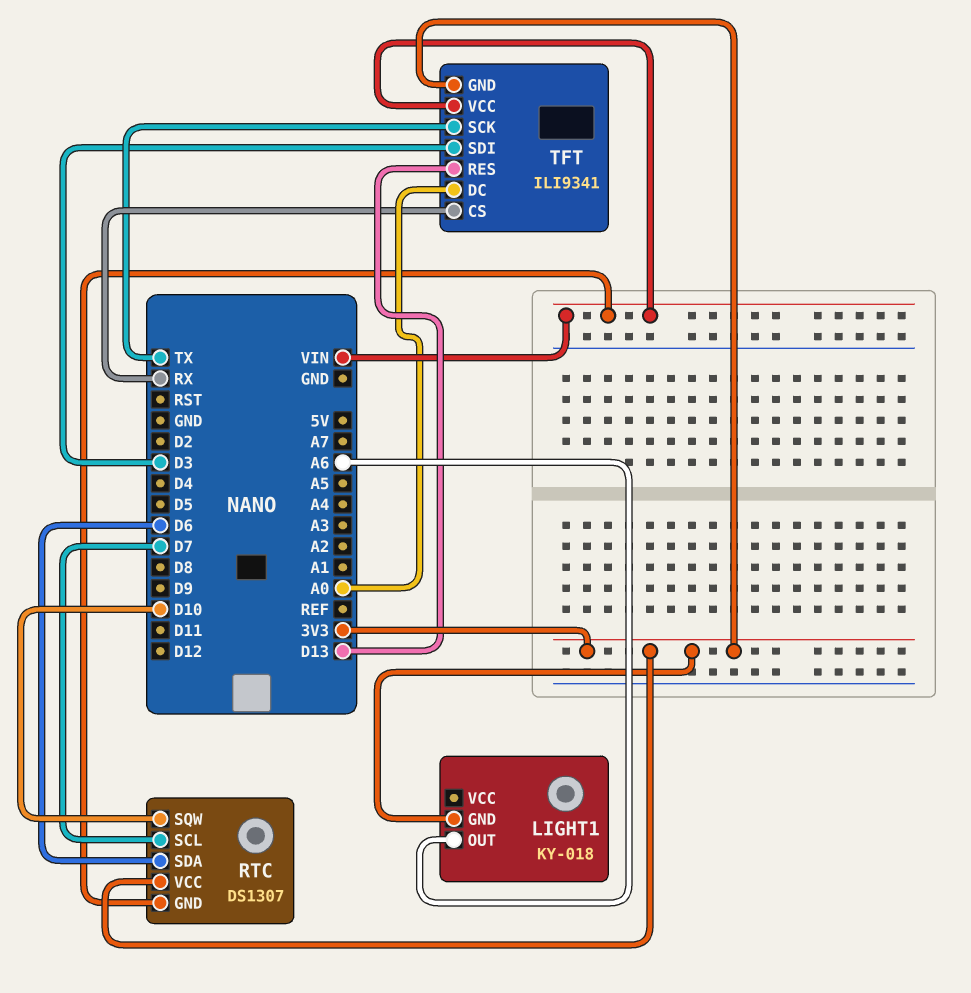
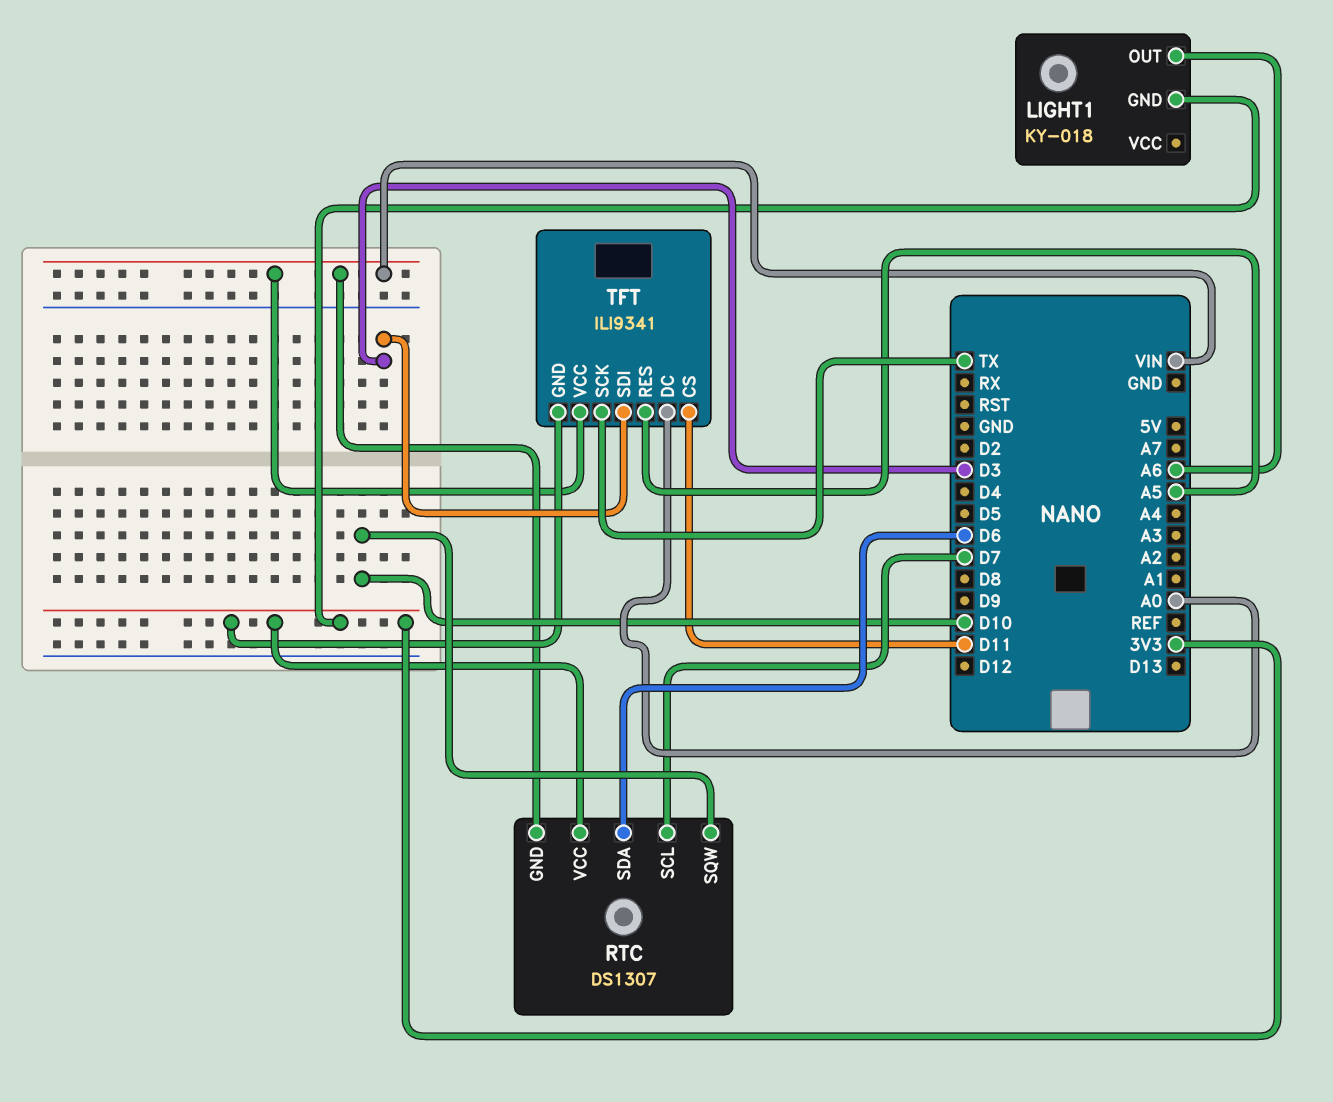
TFT pin CS: RX -> D11
TFT pin RES: D13 -> A5

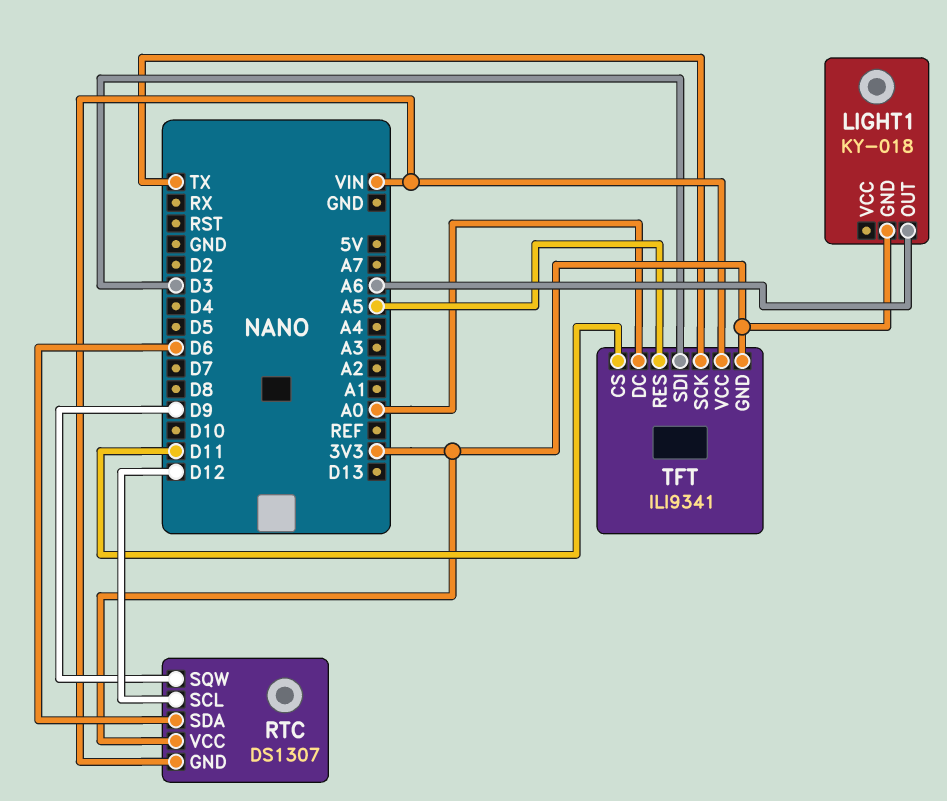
RTC pin SCL: D7 -> D12
RTC pin SQW: D10 -> D9

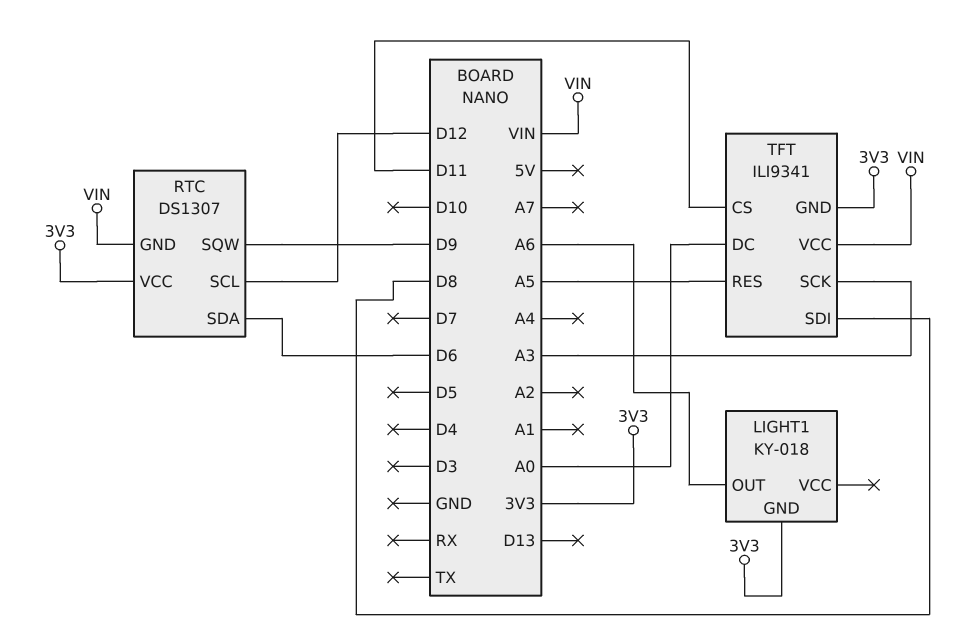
TFT pin SCK: TX -> A3
TFT pin SDI: D3 -> D8

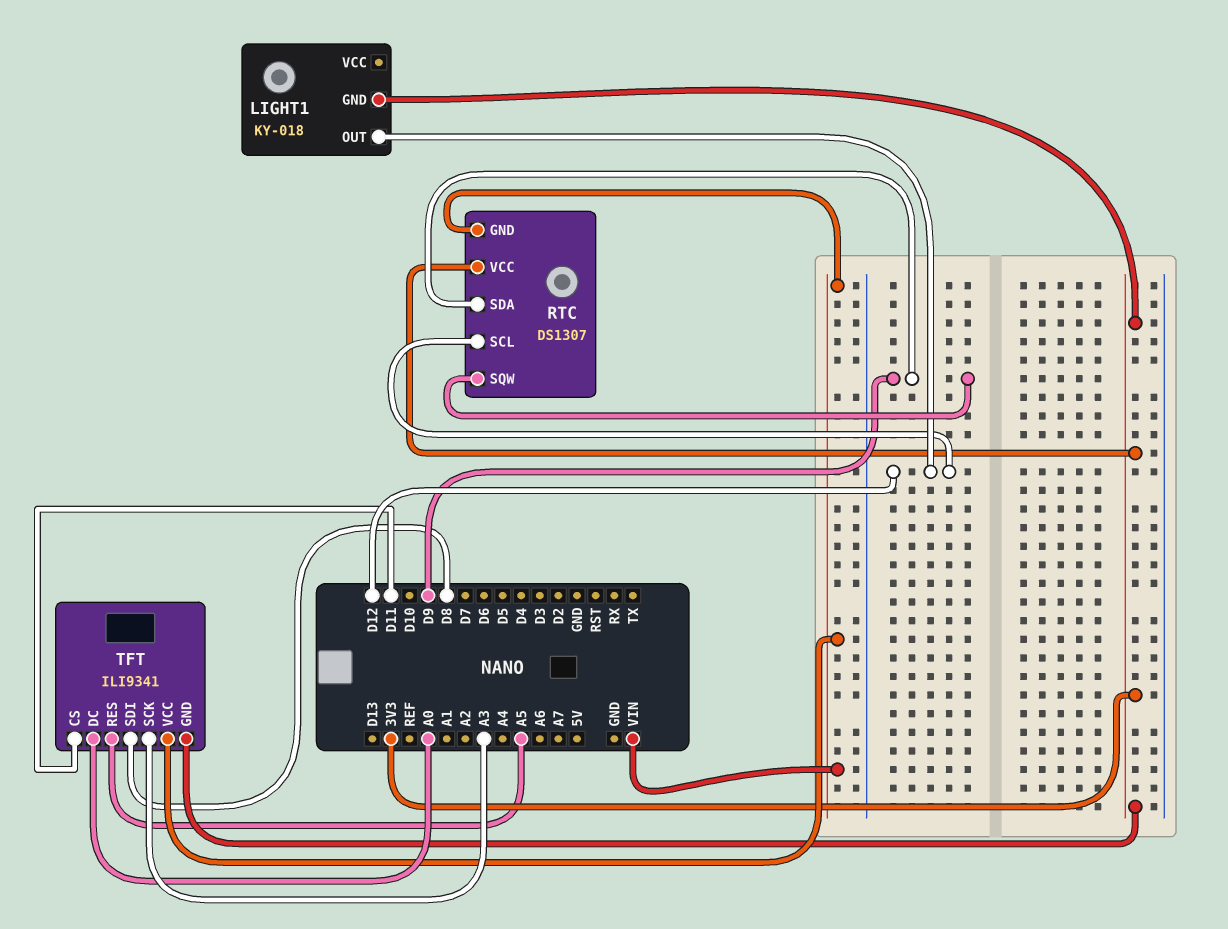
LIGHT1 pin OUT: A6 -> D12
RTC pin SDA: D6 -> D9

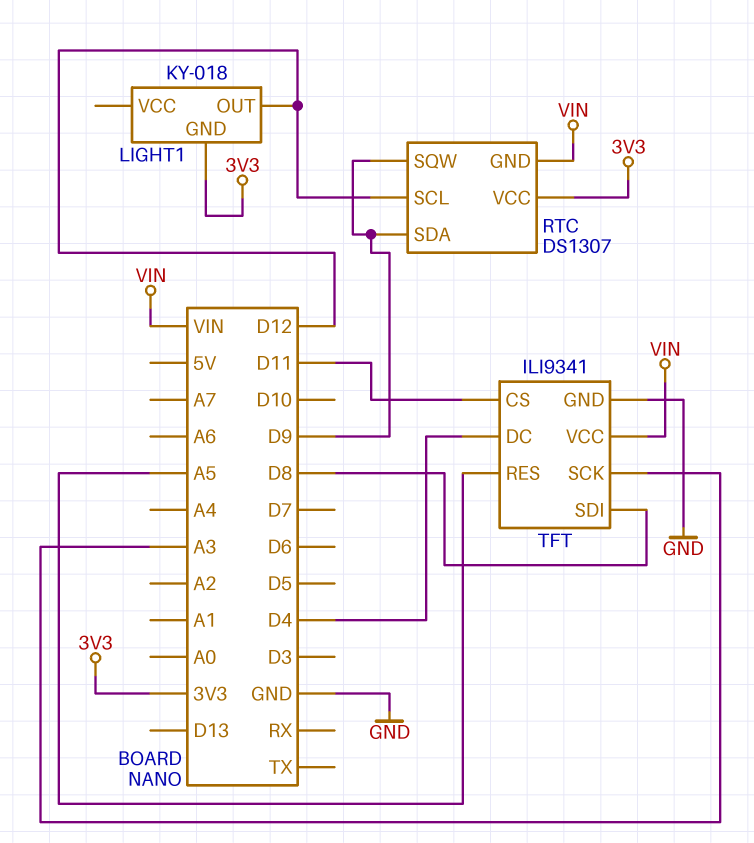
TFT pin DC: A0 -> D4
TFT pin GND: 3V3 -> GND

